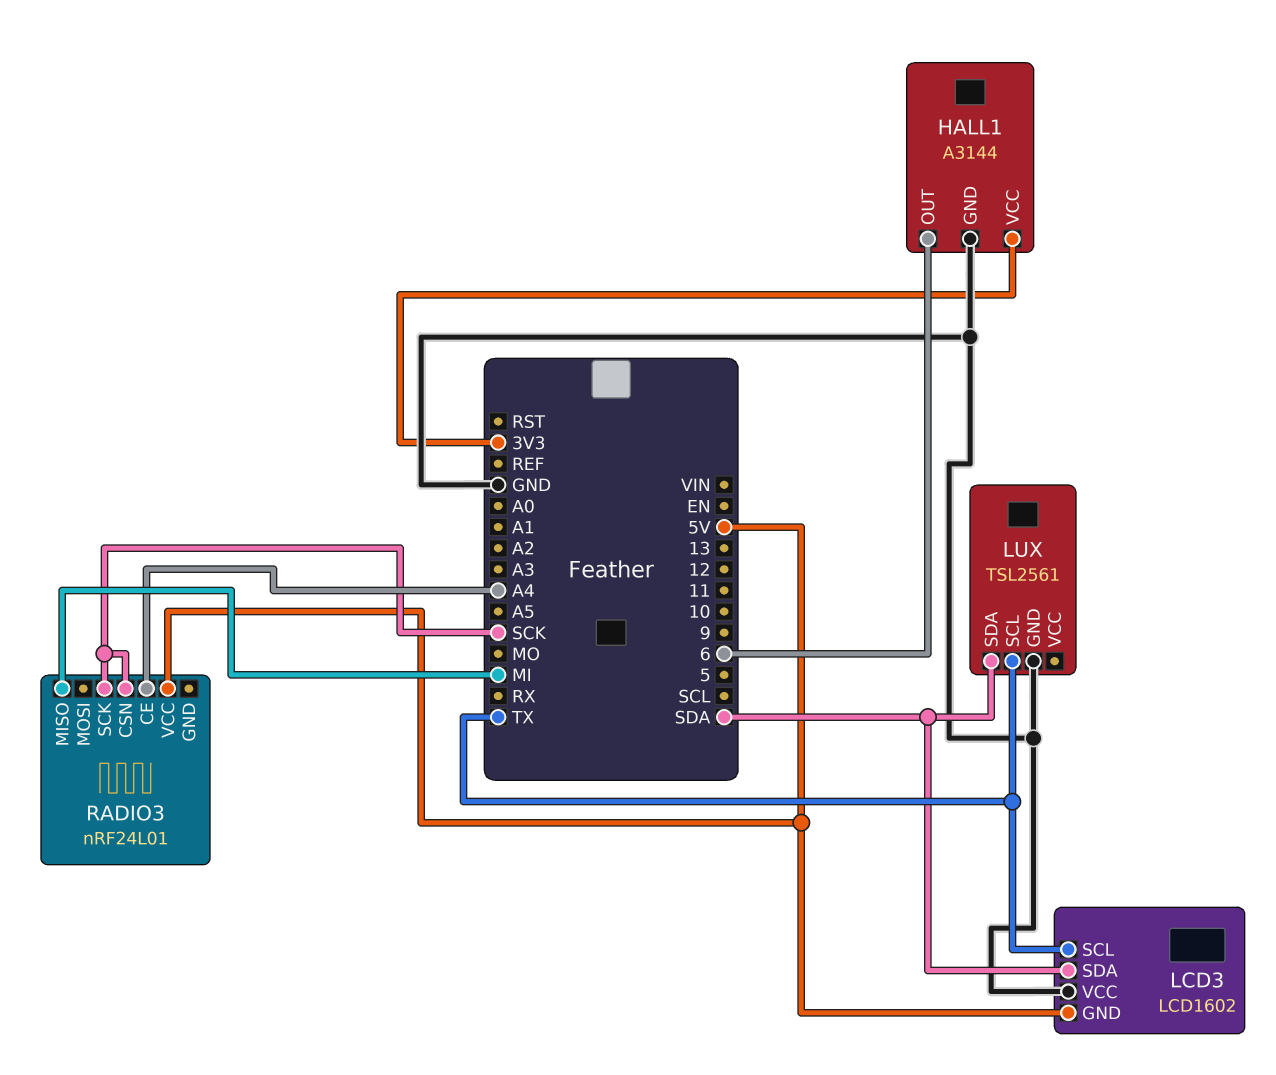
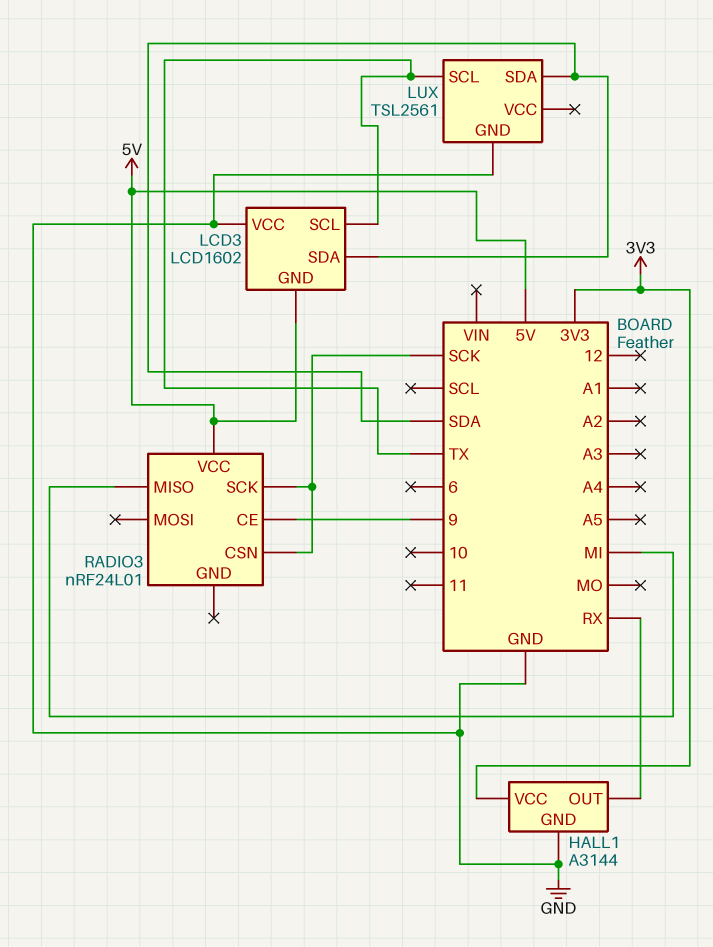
HALL1 pin OUT: 6 -> RX
RADIO3 pin CE: A4 -> 9

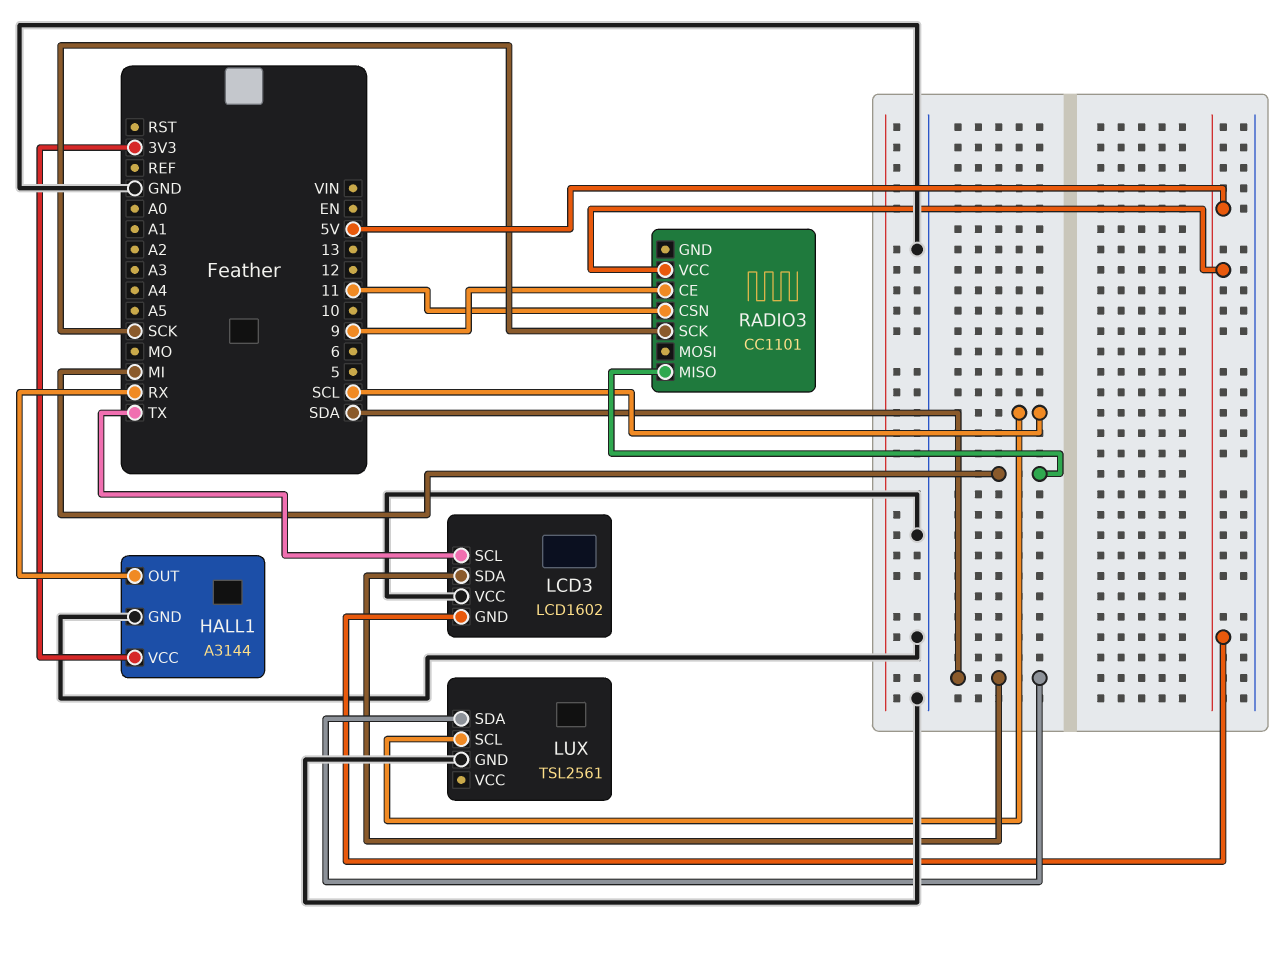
LUX pin SCL: TX -> SCL
RADIO3: nRF24L01 -> CC1101
RADIO3 pin CSN: SCK -> 11

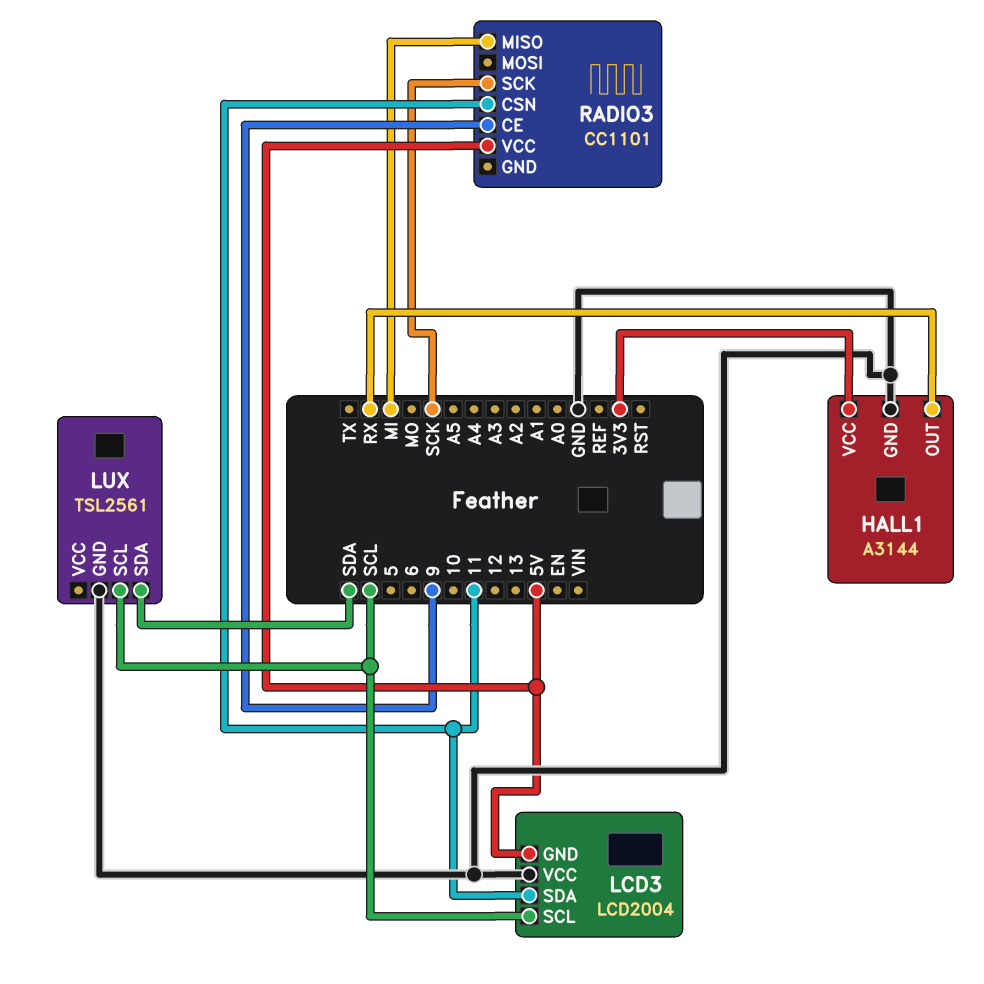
LCD3: LCD1602 -> LCD2004
LCD3 pin SCL: TX -> SCL
LCD3 pin SDA: SDA -> 11

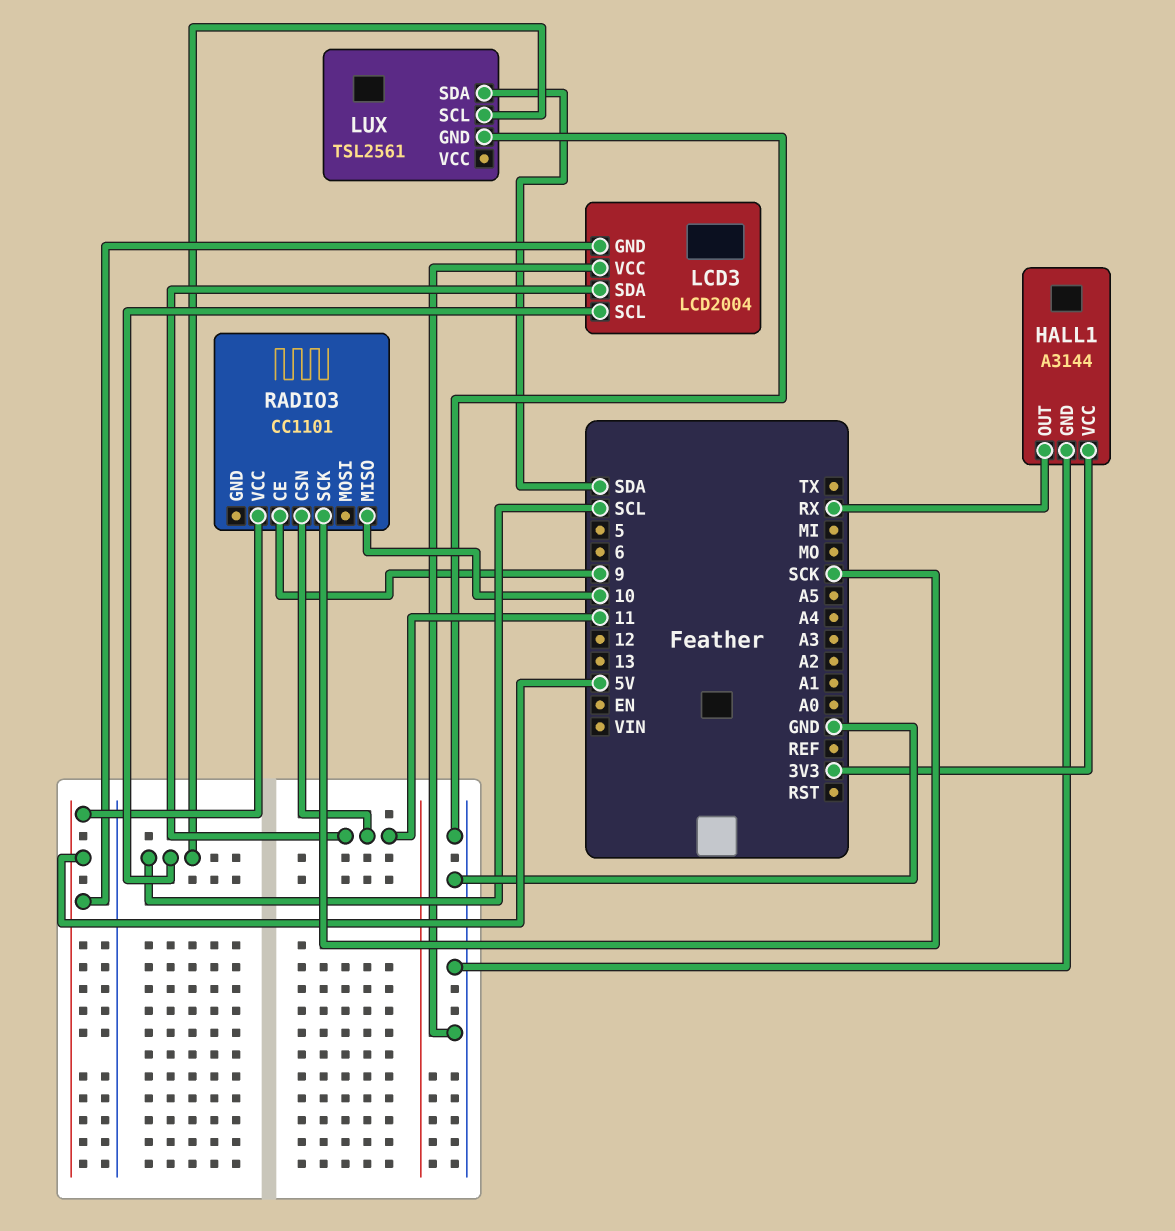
RADIO3 pin MISO: MI -> 10

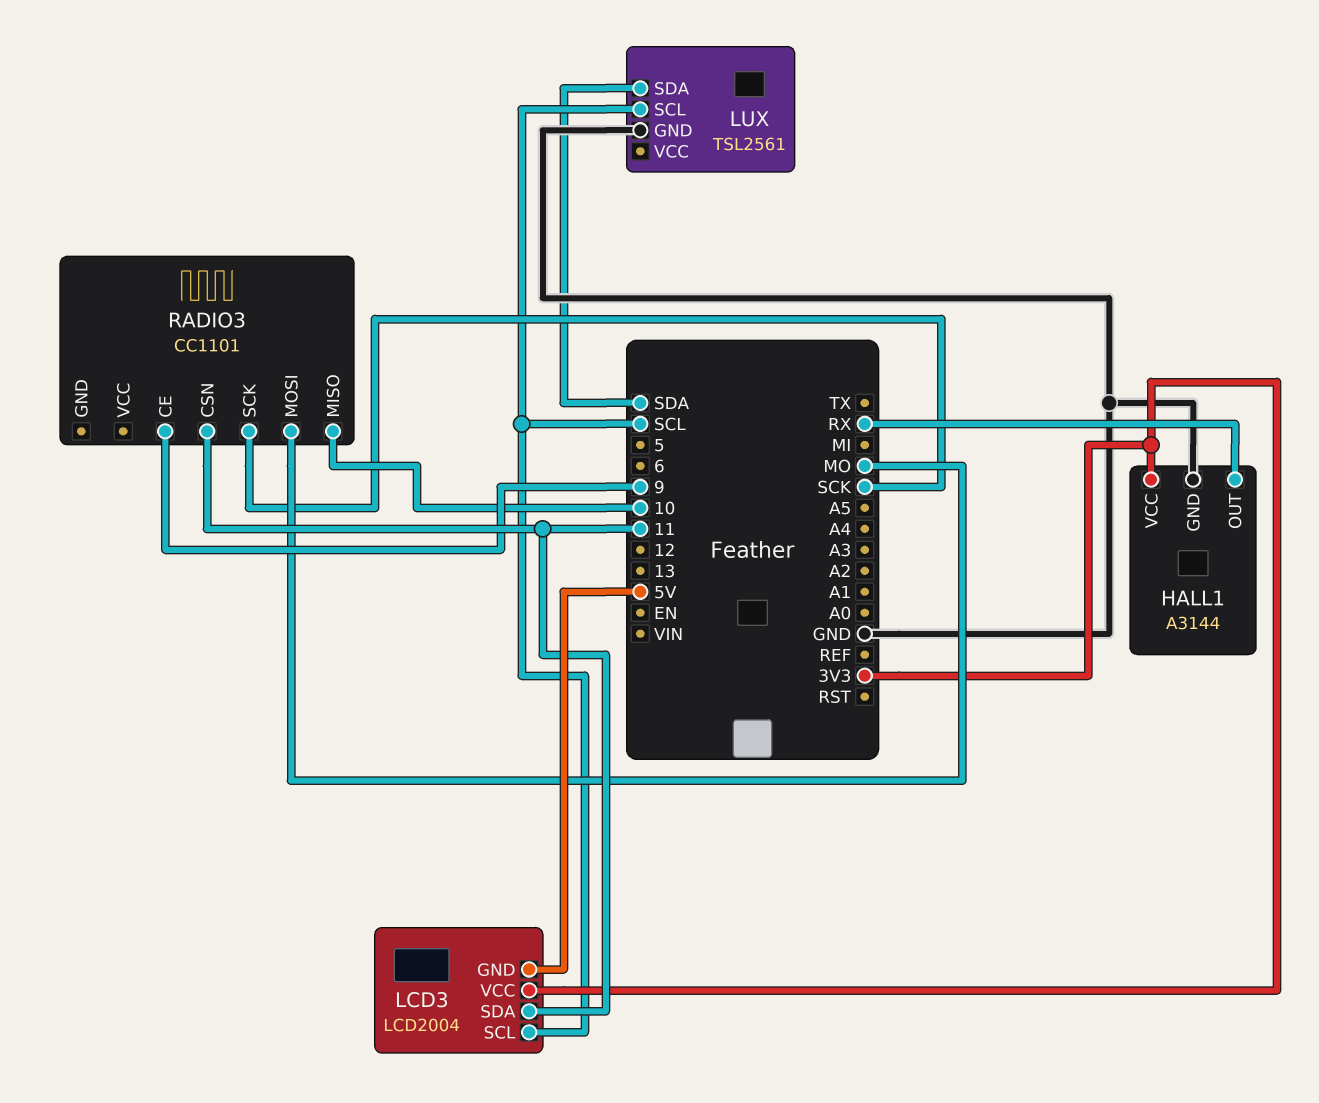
LCD3 pin VCC: GND -> 3V3
RADIO3 pin MOSI: none -> MO
RADIO3 pin VCC: 5V -> none

